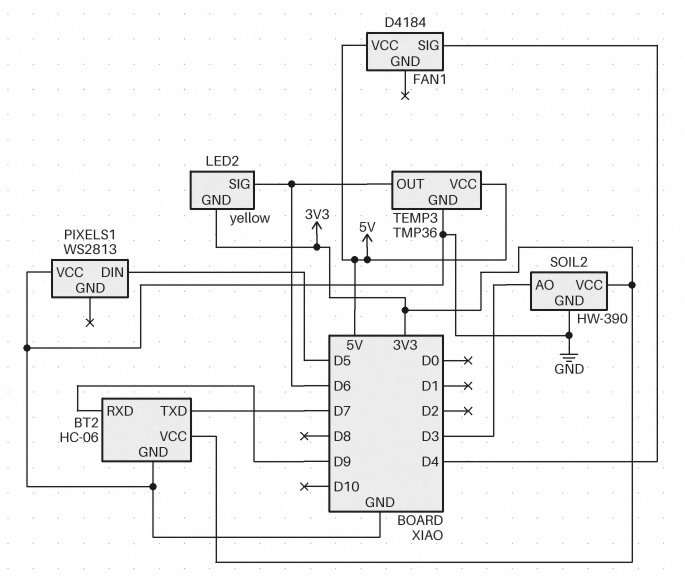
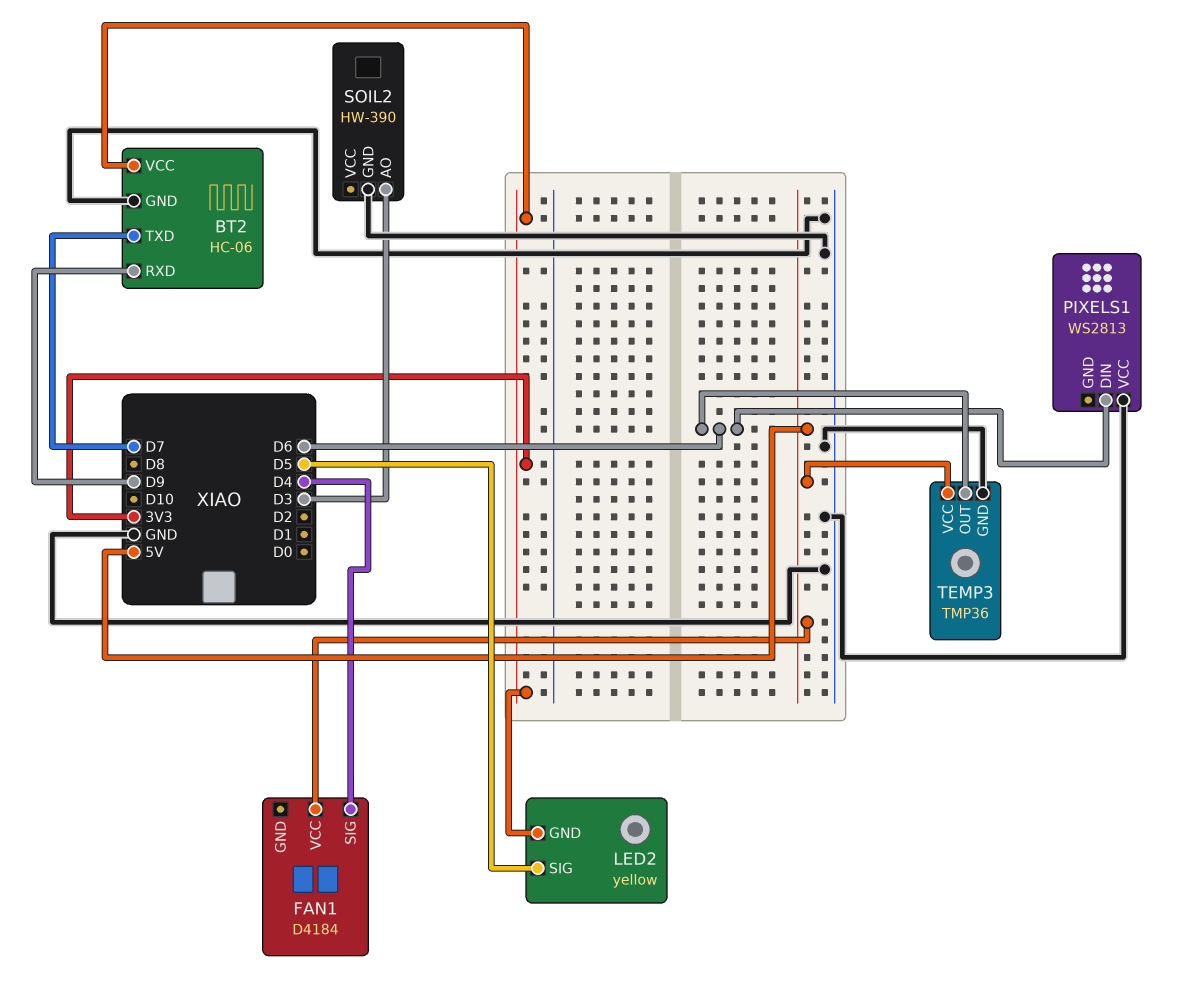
LED2 pin SIG: D6 -> D5
PIXELS1 pin DIN: D5 -> D6
SOIL2 pin VCC: 3V3 -> none

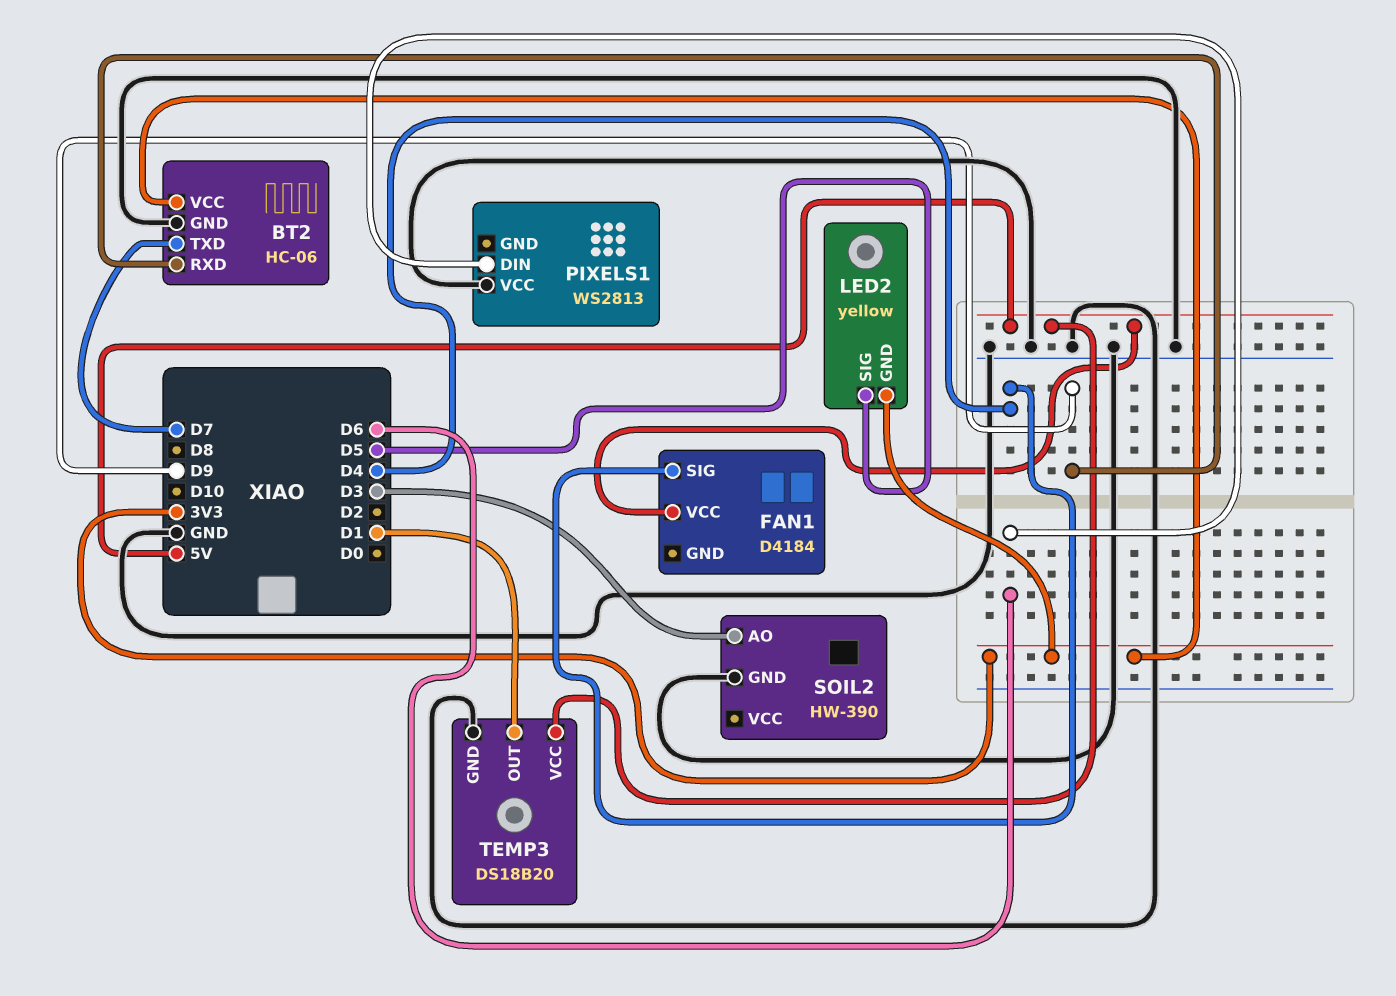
TEMP3: TMP36 -> DS18B20
TEMP3 pin OUT: D6 -> D1

